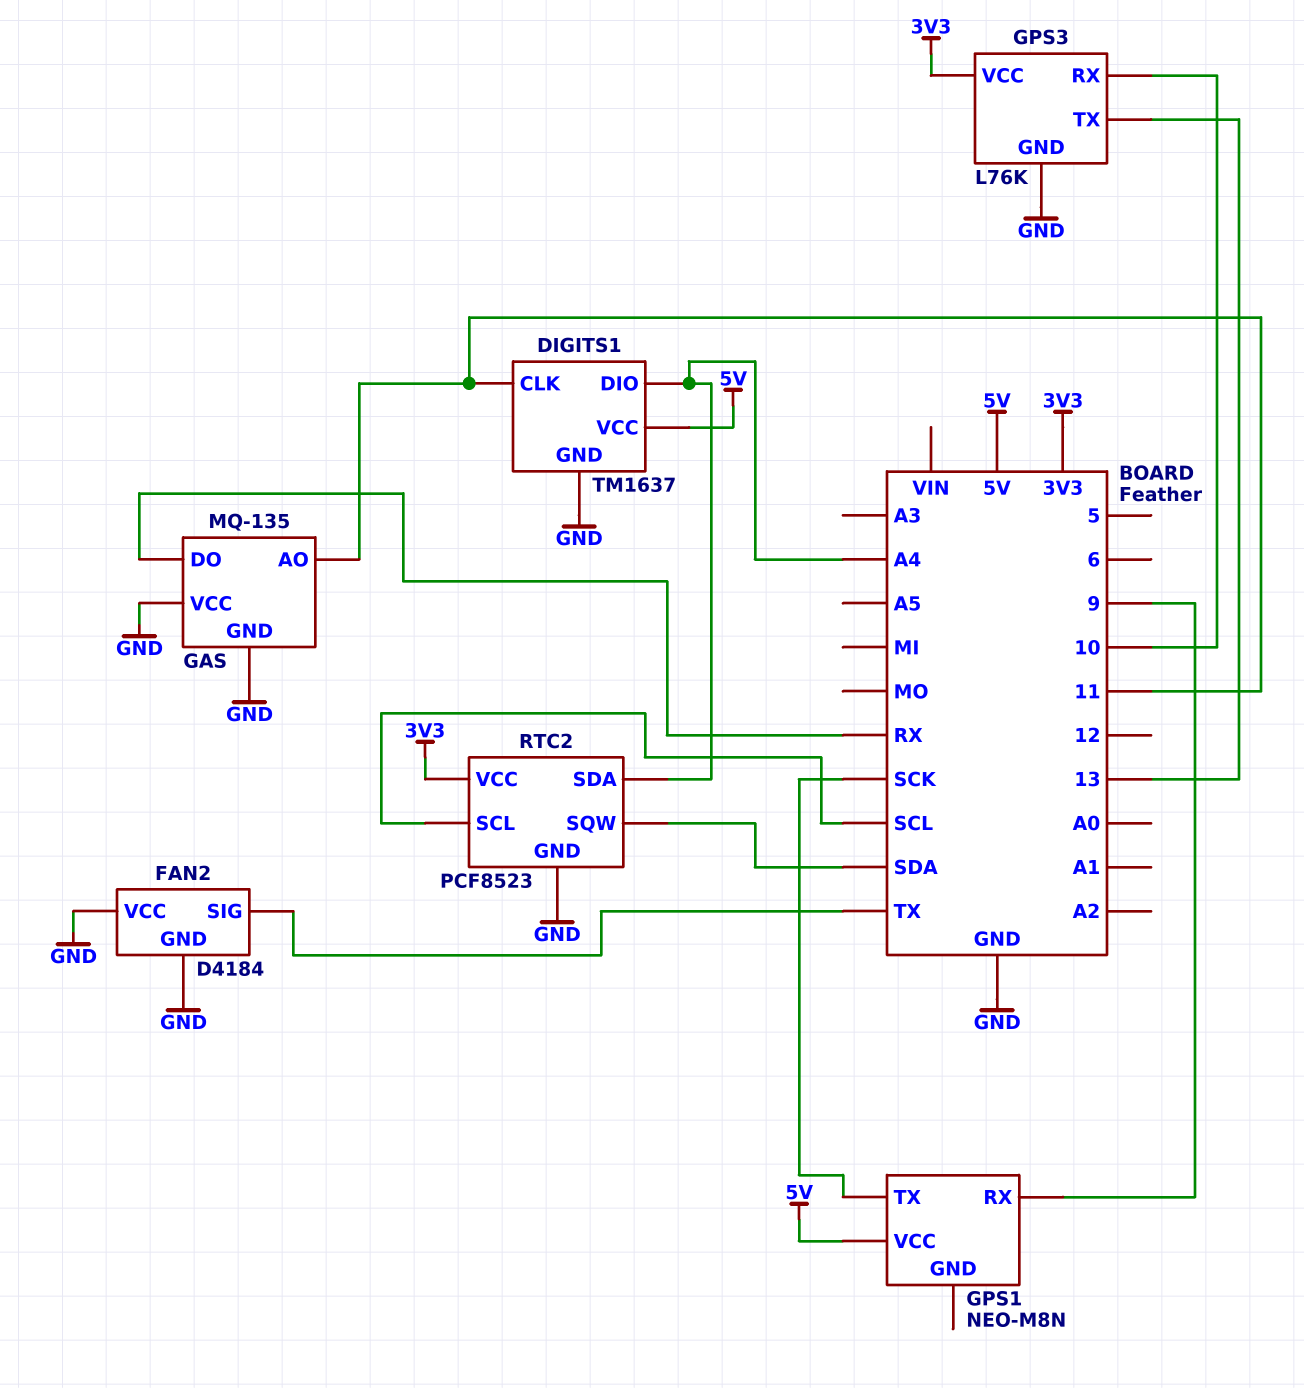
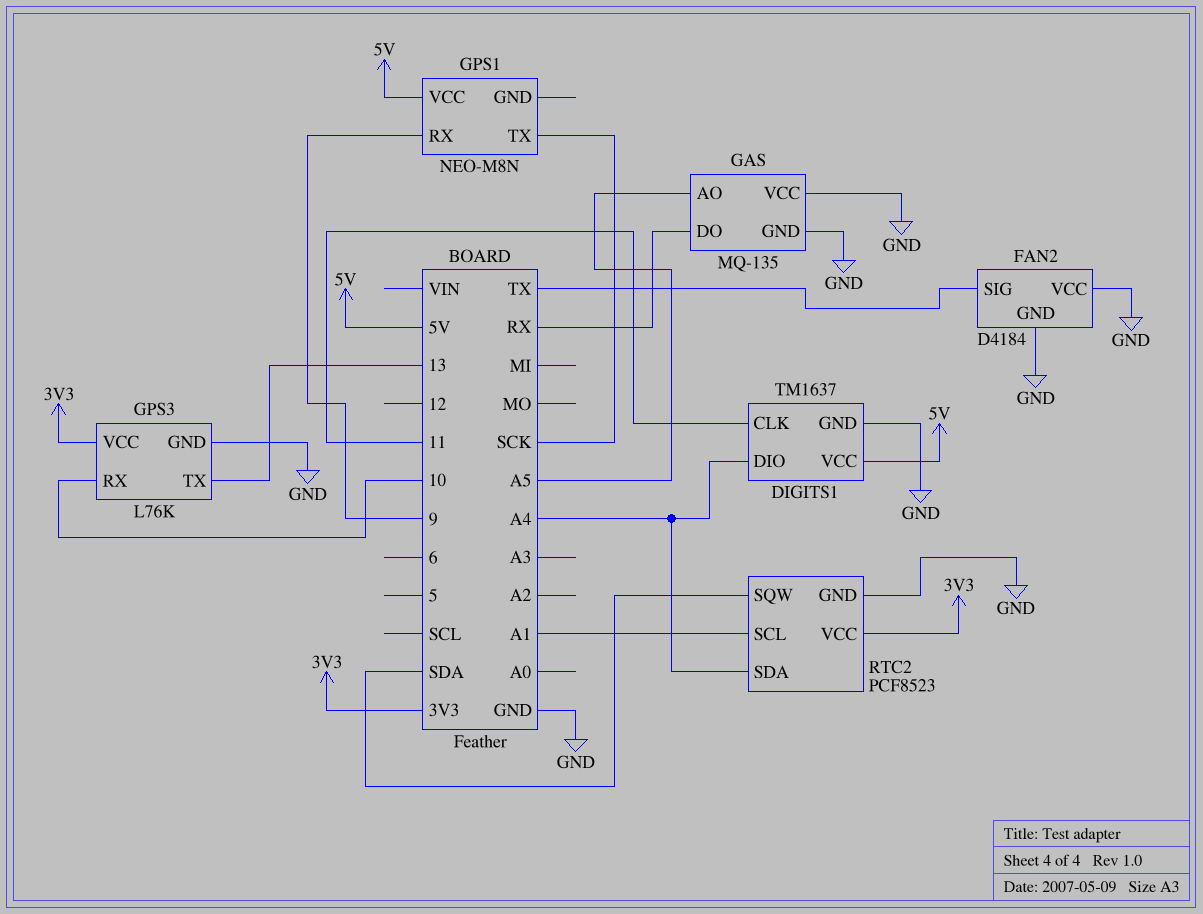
GAS pin AO: 11 -> A5
RTC2 pin SCL: SCL -> A1

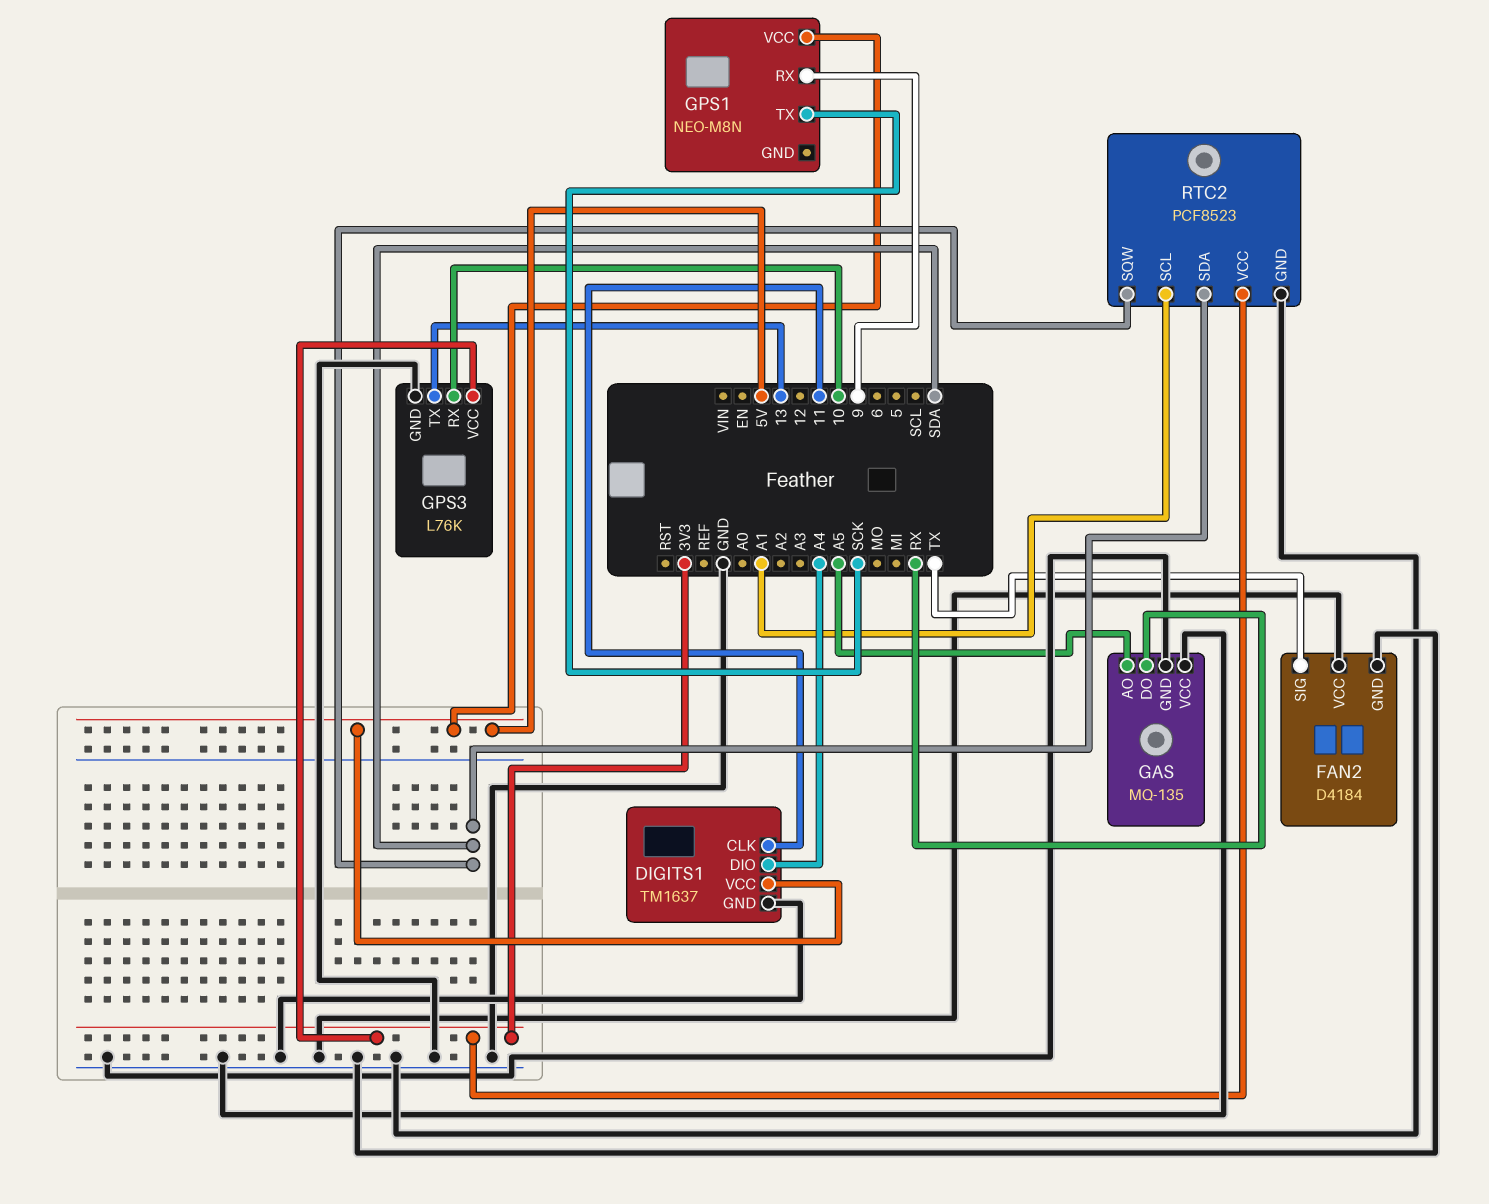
RTC2 pin SDA: A4 -> SDA

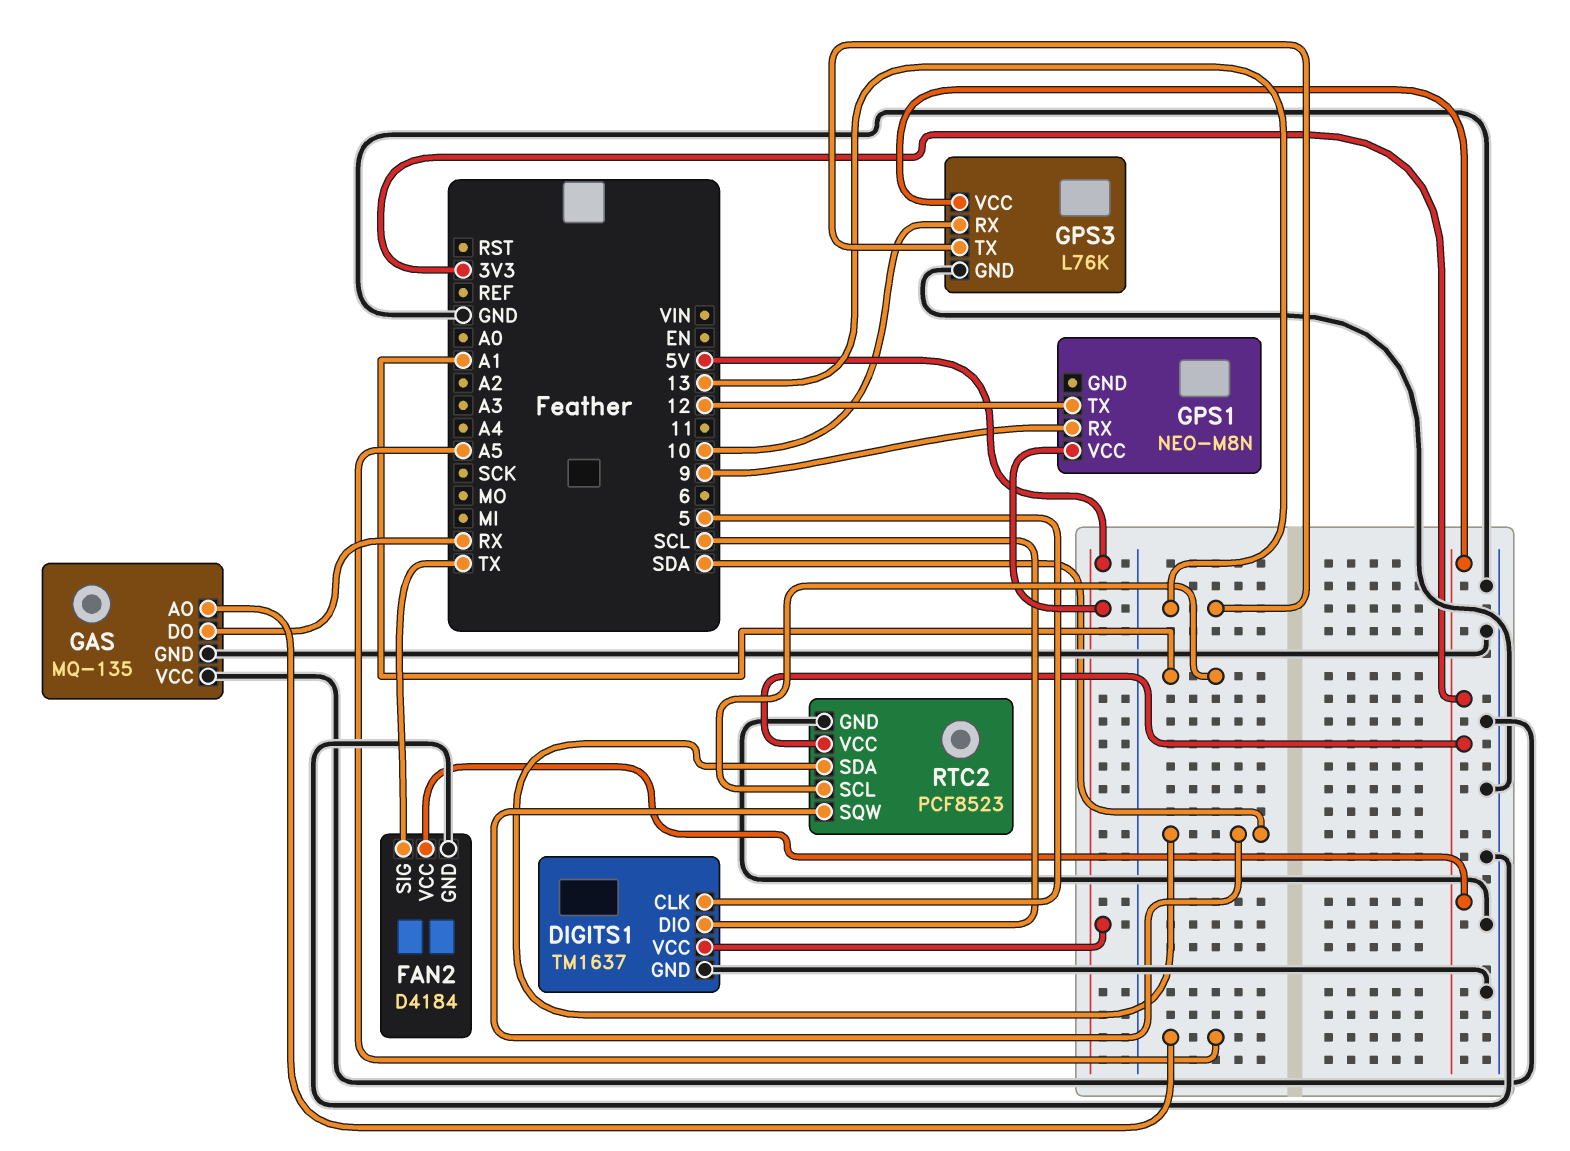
DIGITS1 pin CLK: 11 -> 5
DIGITS1 pin DIO: A4 -> SCL
FAN2 pin VCC: GND -> 3V3
GPS1 pin TX: SCK -> 12

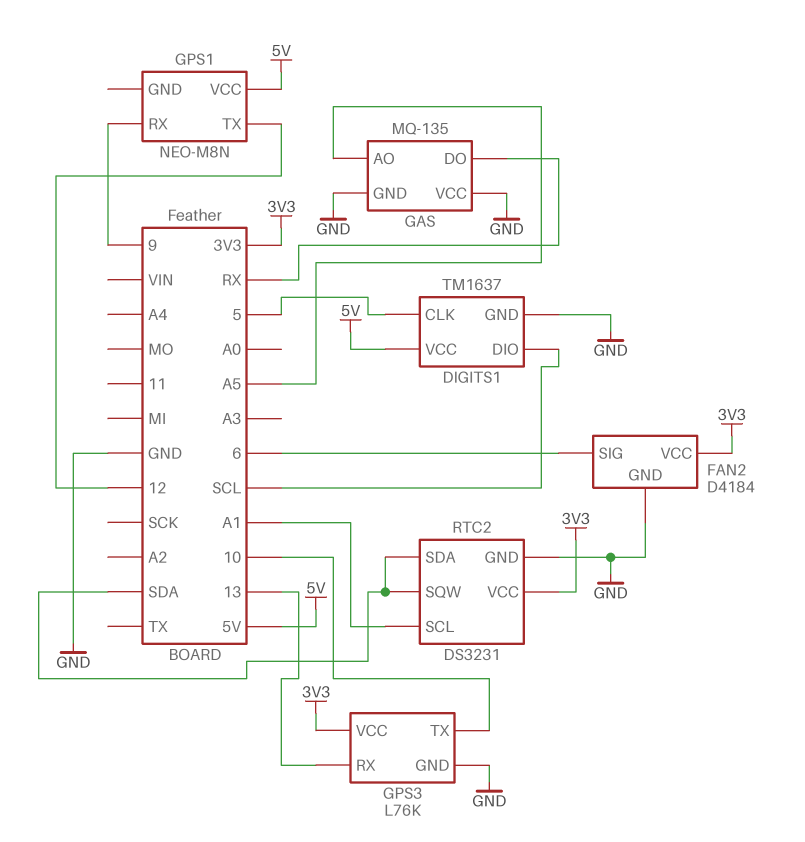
FAN2 pin SIG: TX -> 6
GPS3 pin RX: 10 -> 13
GPS3 pin TX: 13 -> 10
RTC2: PCF8523 -> DS3231

